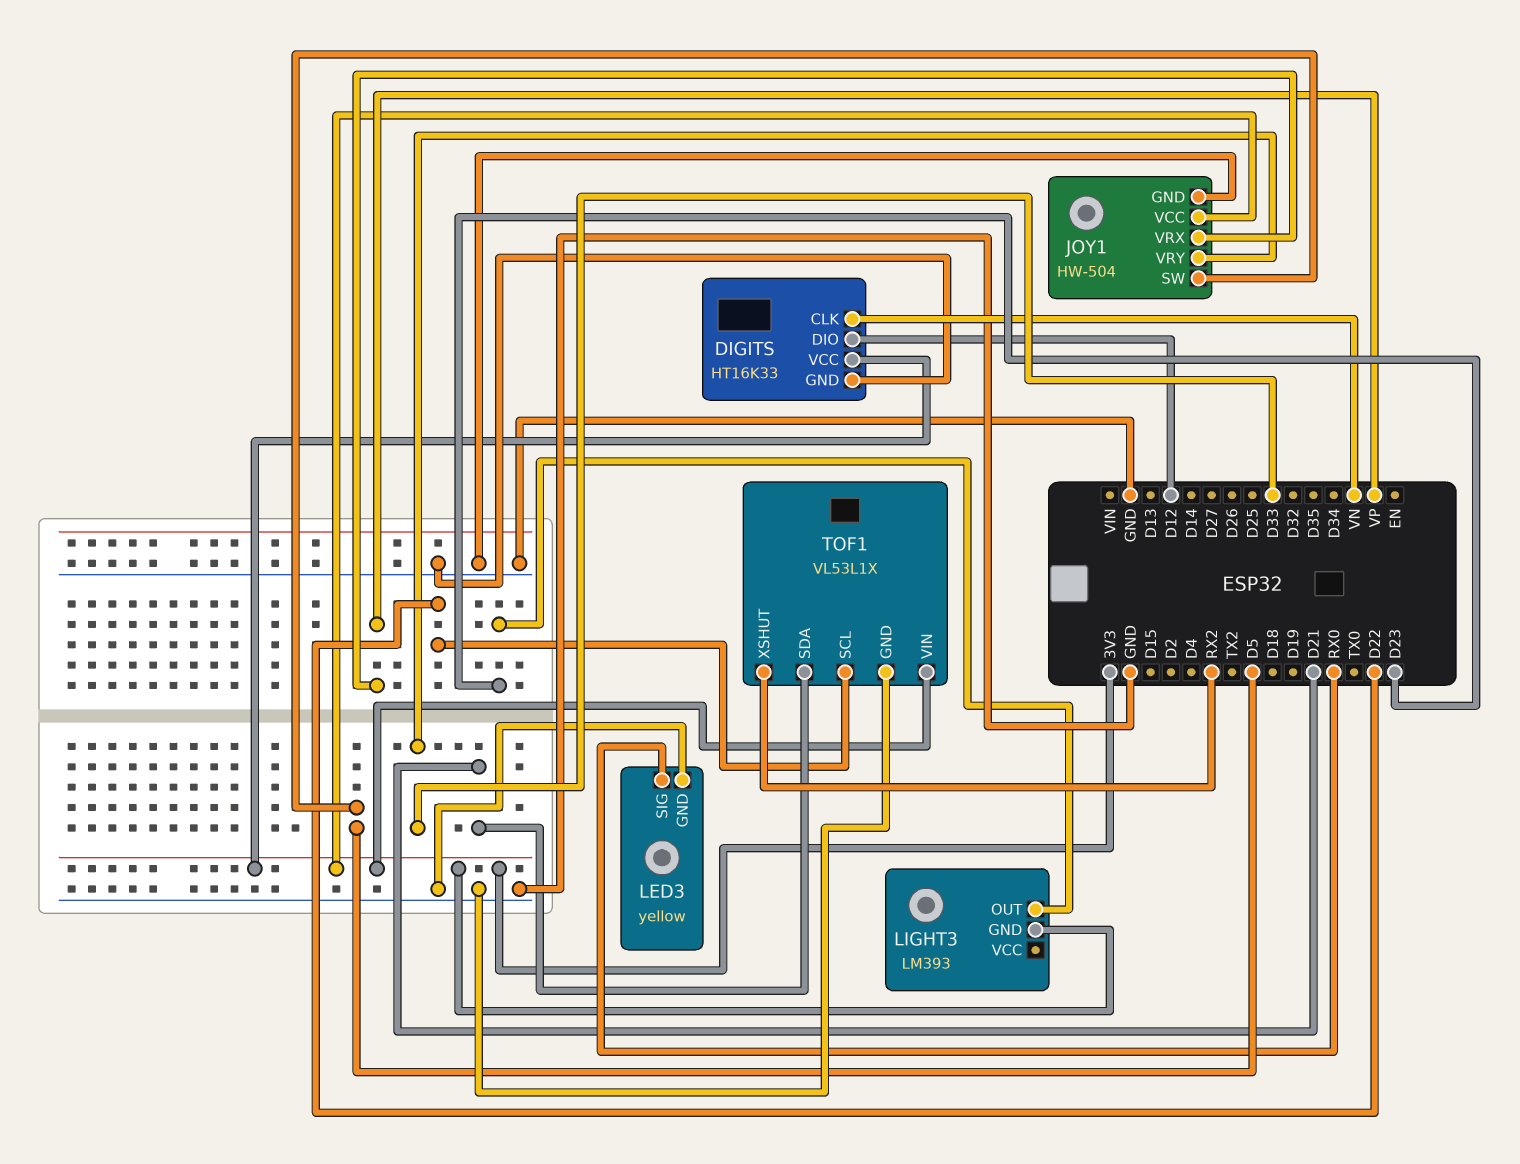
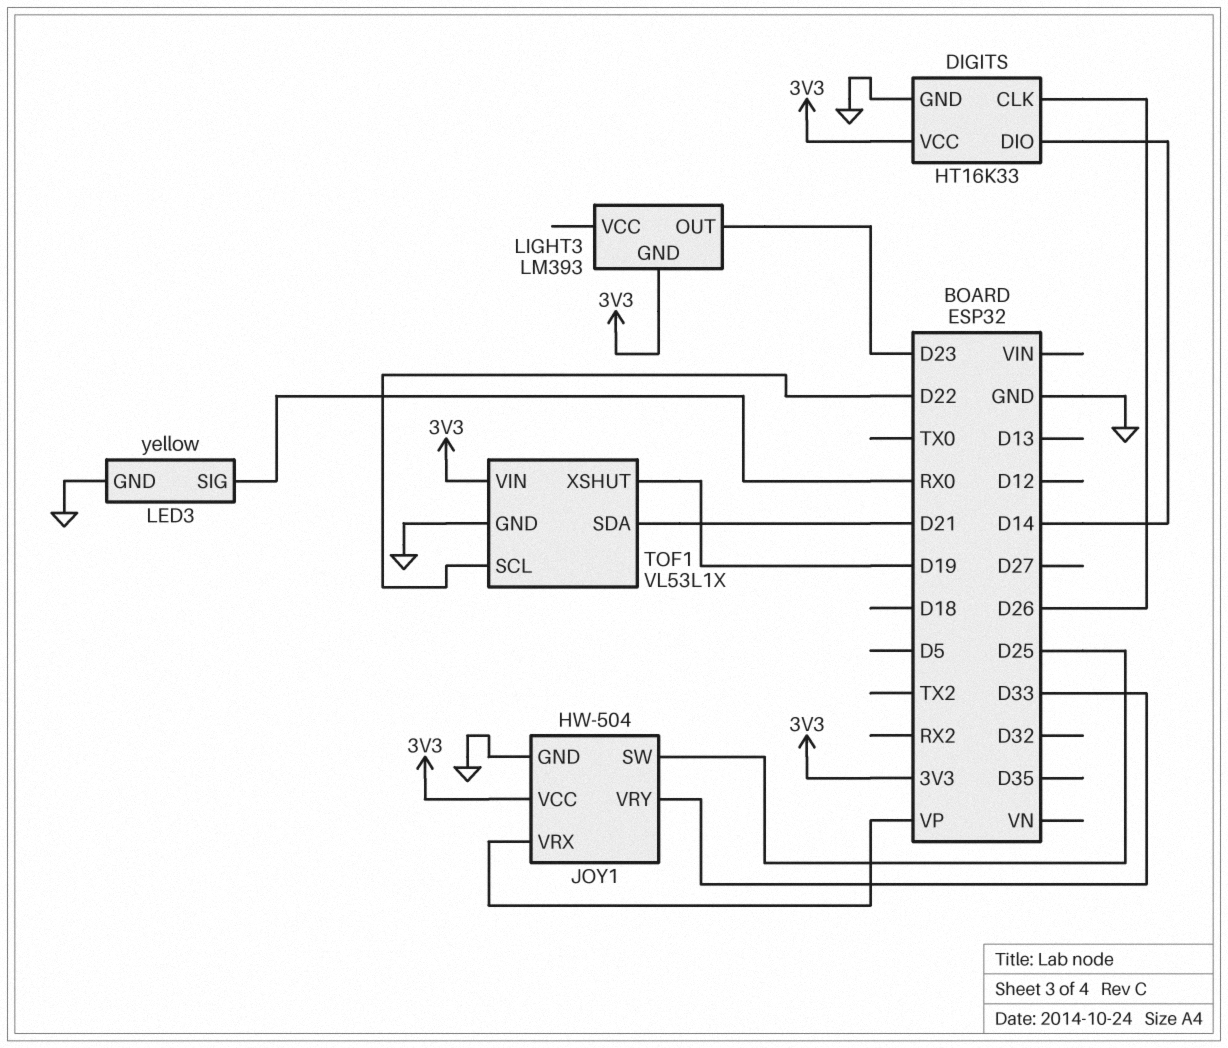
DIGITS pin CLK: VN -> D26
DIGITS pin DIO: D12 -> D14
JOY1 pin SW: D5 -> D25
TOF1 pin XSHUT: RX2 -> D19

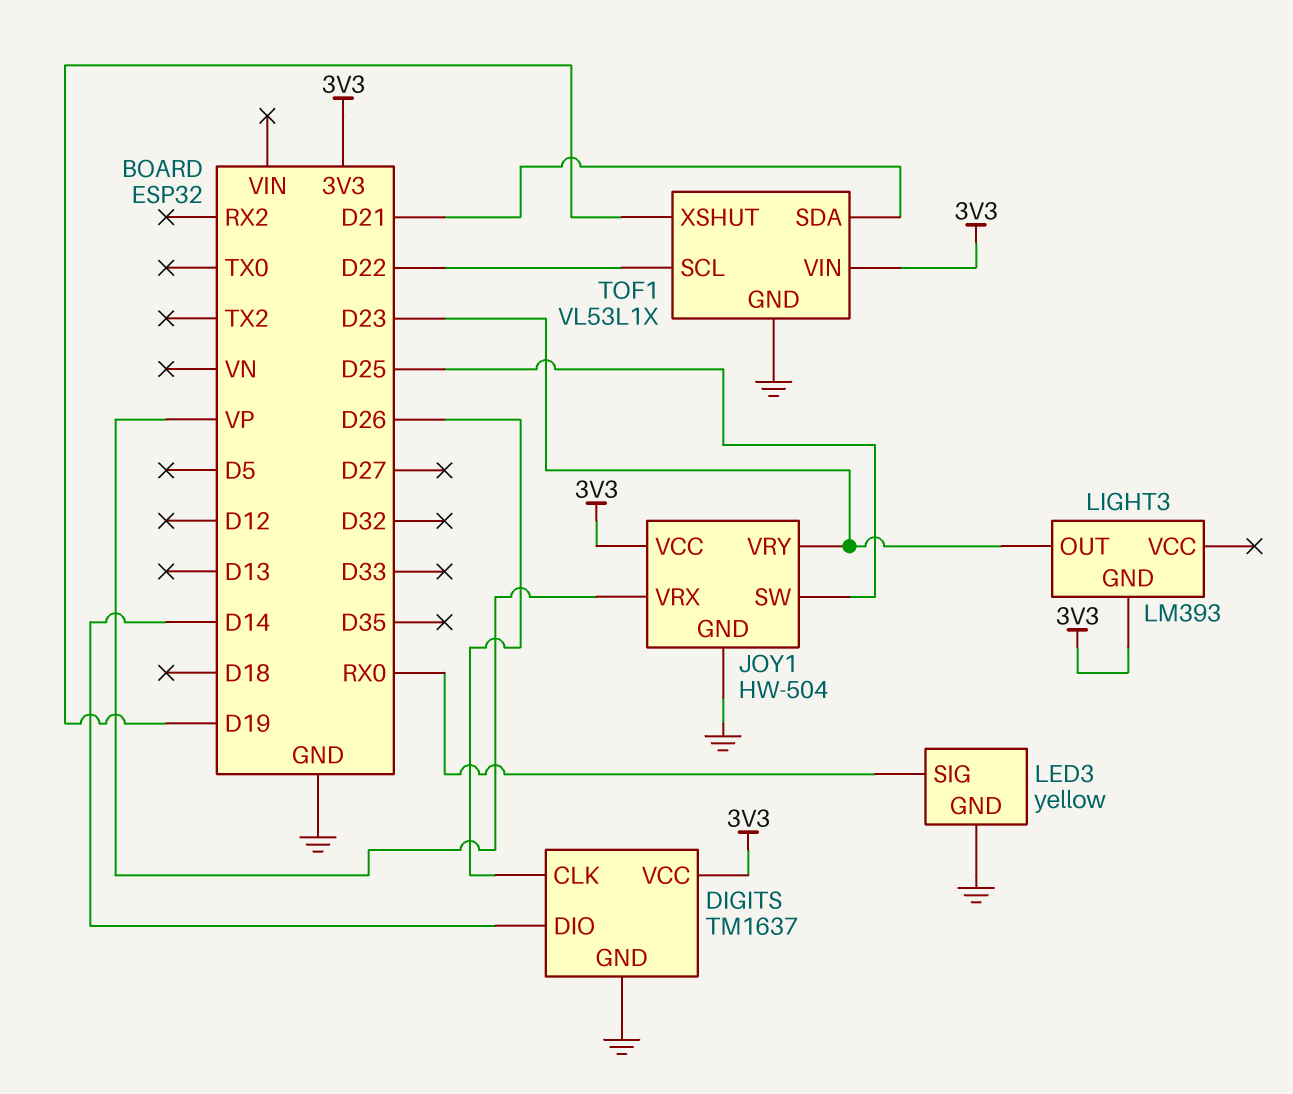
DIGITS: HT16K33 -> TM1637
JOY1 pin VRY: D33 -> D23

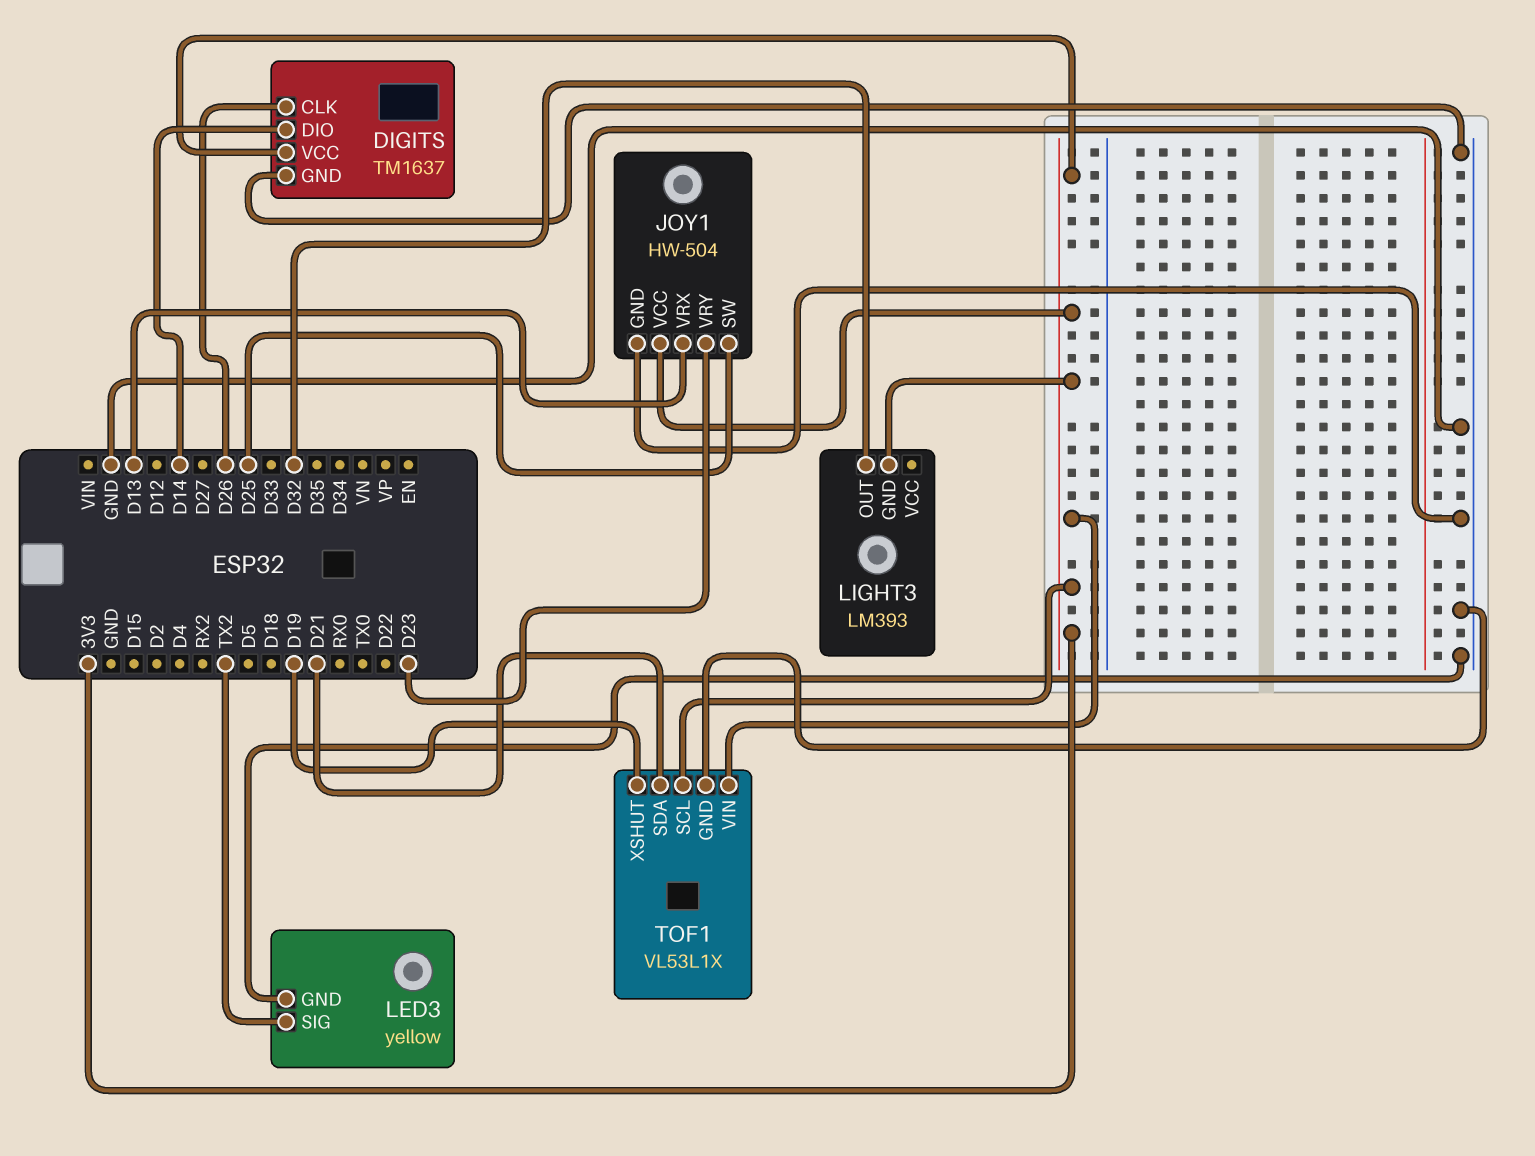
JOY1 pin VRX: VP -> D13
LED3 pin SIG: RX0 -> TX2
LIGHT3 pin OUT: D23 -> D32
TOF1 pin SCL: D22 -> 3V3

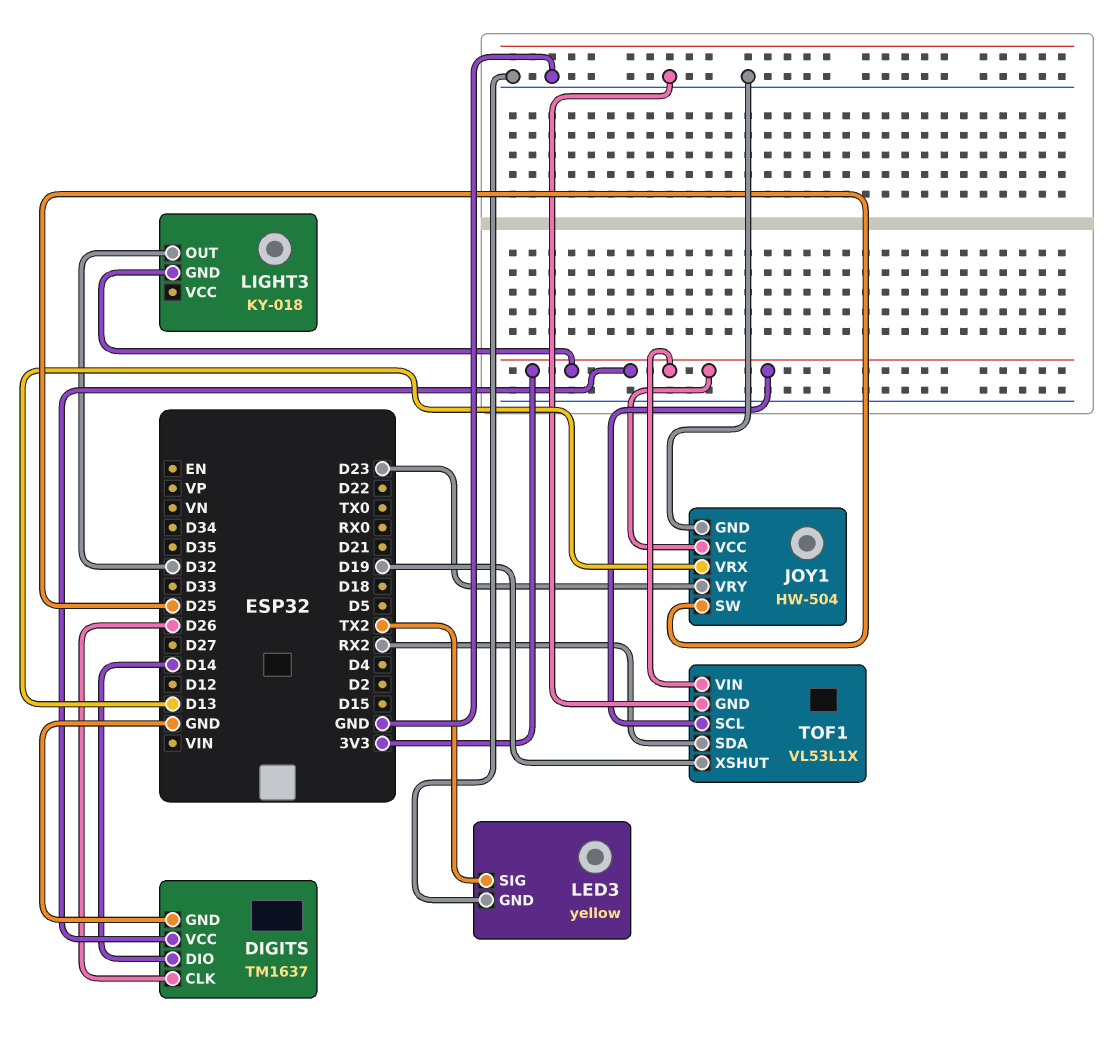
LIGHT3: LM393 -> KY-018
TOF1 pin SDA: D21 -> RX2

